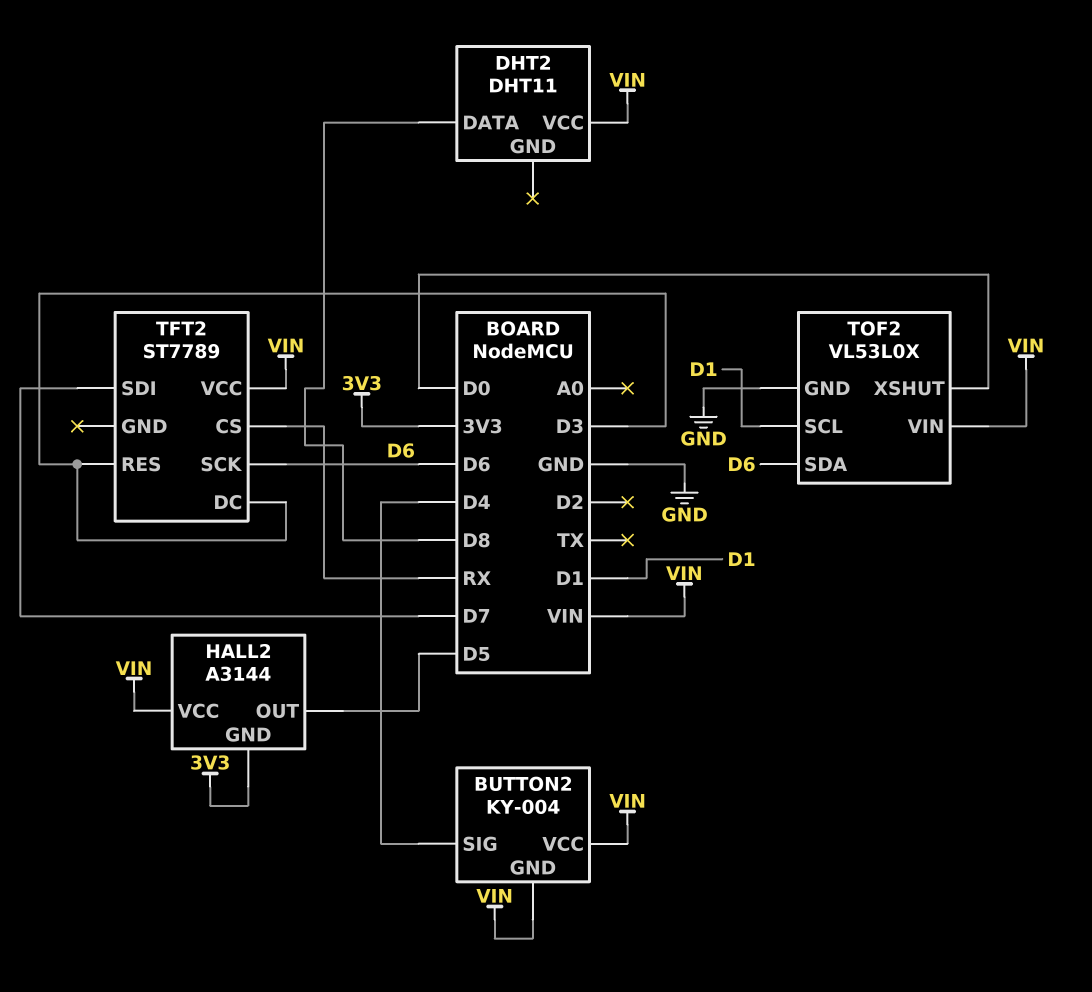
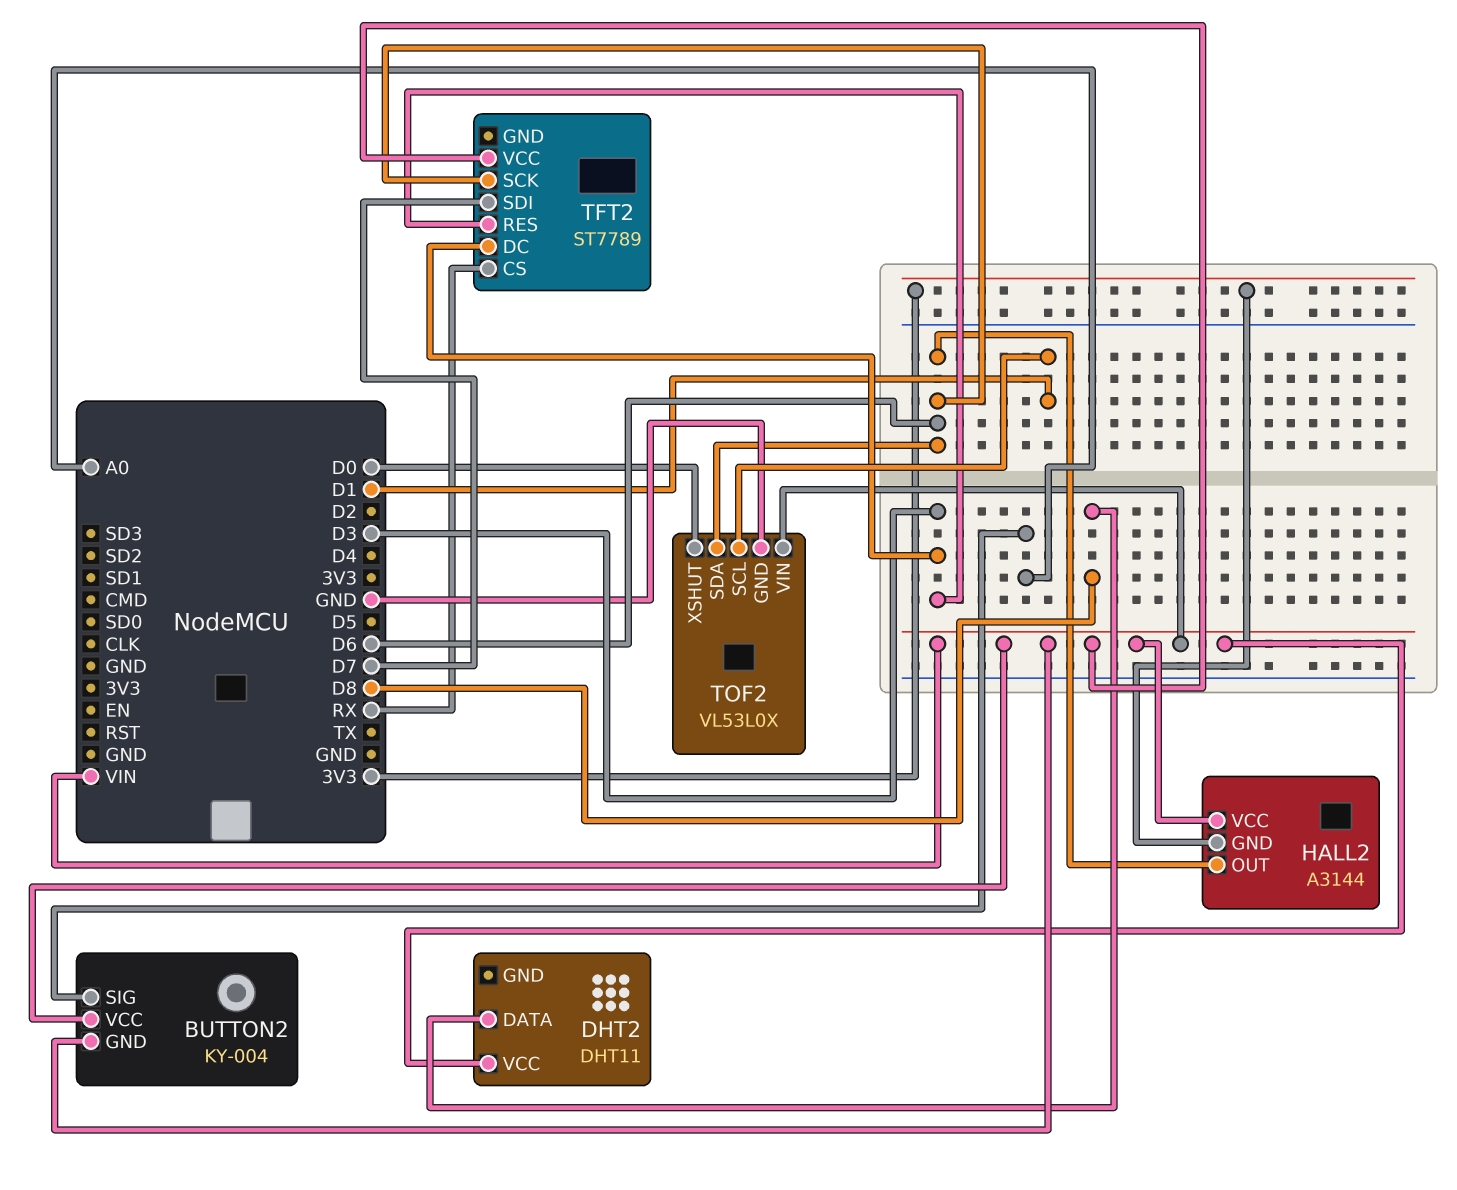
BUTTON2 pin SIG: D4 -> A0
HALL2 pin OUT: D5 -> D6

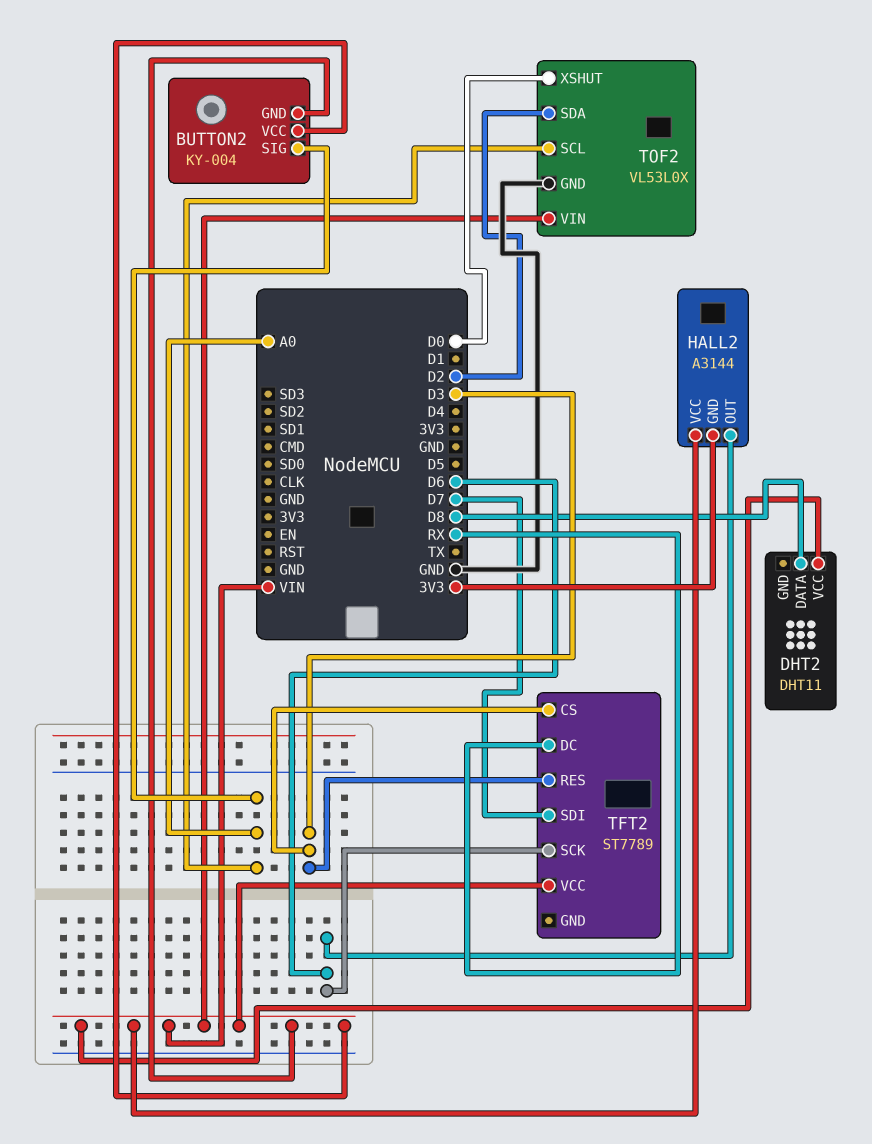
TFT2 pin CS: RX -> D3
TFT2 pin DC: D3 -> RX
TOF2 pin SCL: D1 -> A0
TOF2 pin SDA: D6 -> D2

